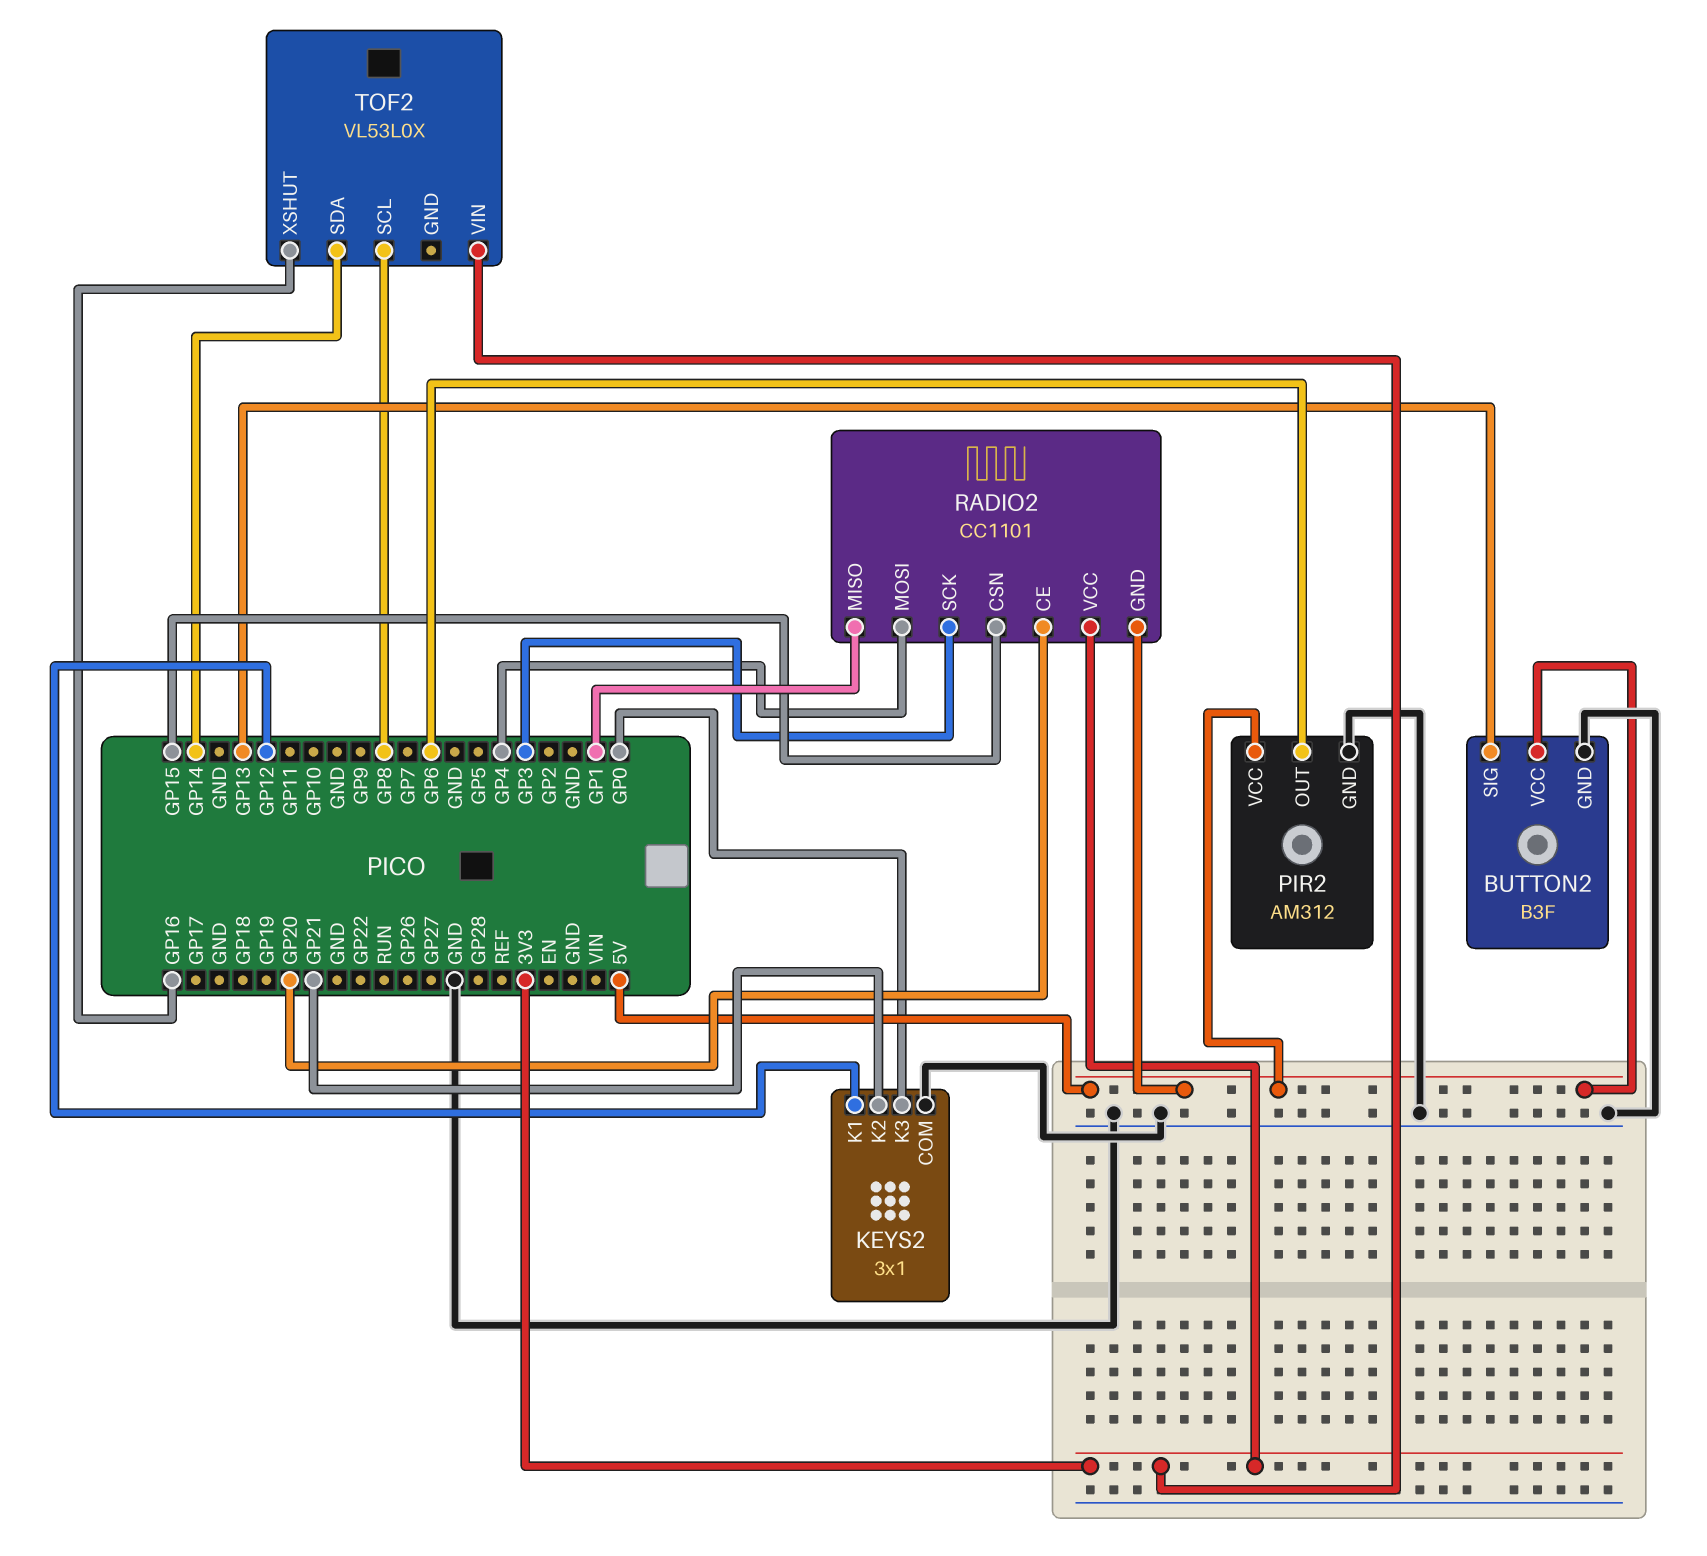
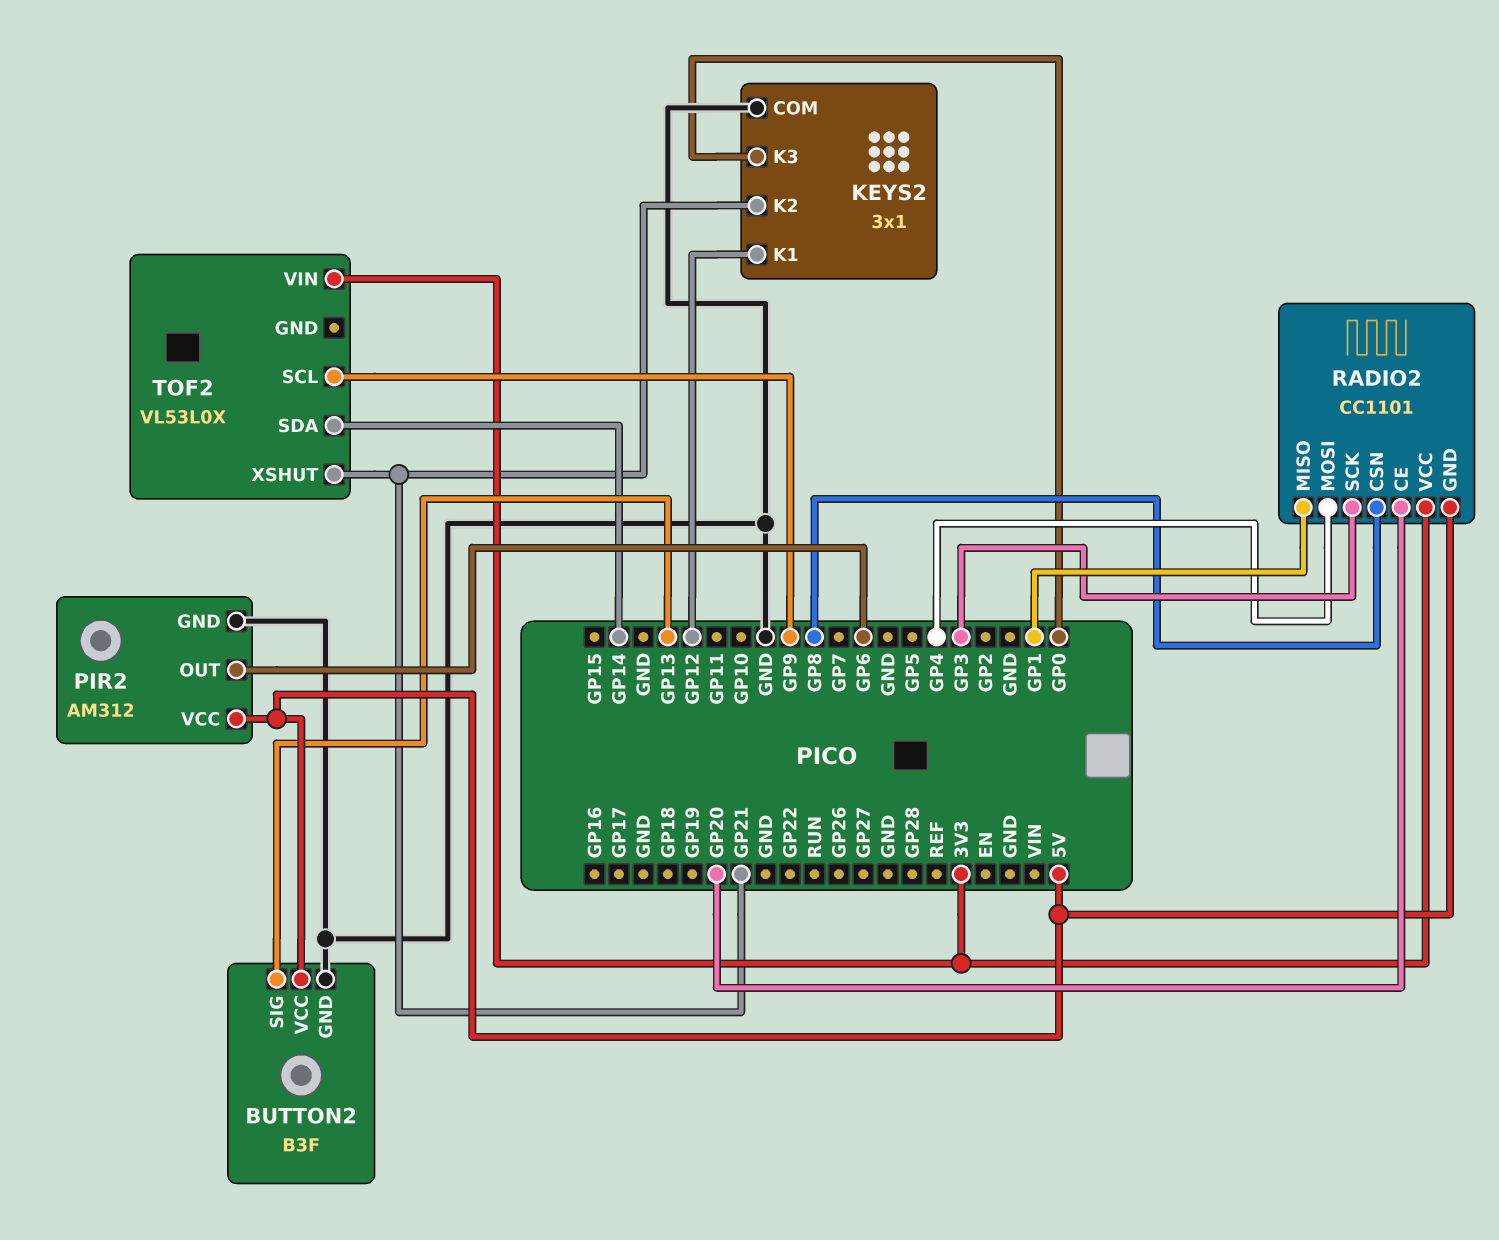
RADIO2 pin CSN: GP15 -> GP8
TOF2 pin SCL: GP8 -> GP9
TOF2 pin XSHUT: GP16 -> GP21

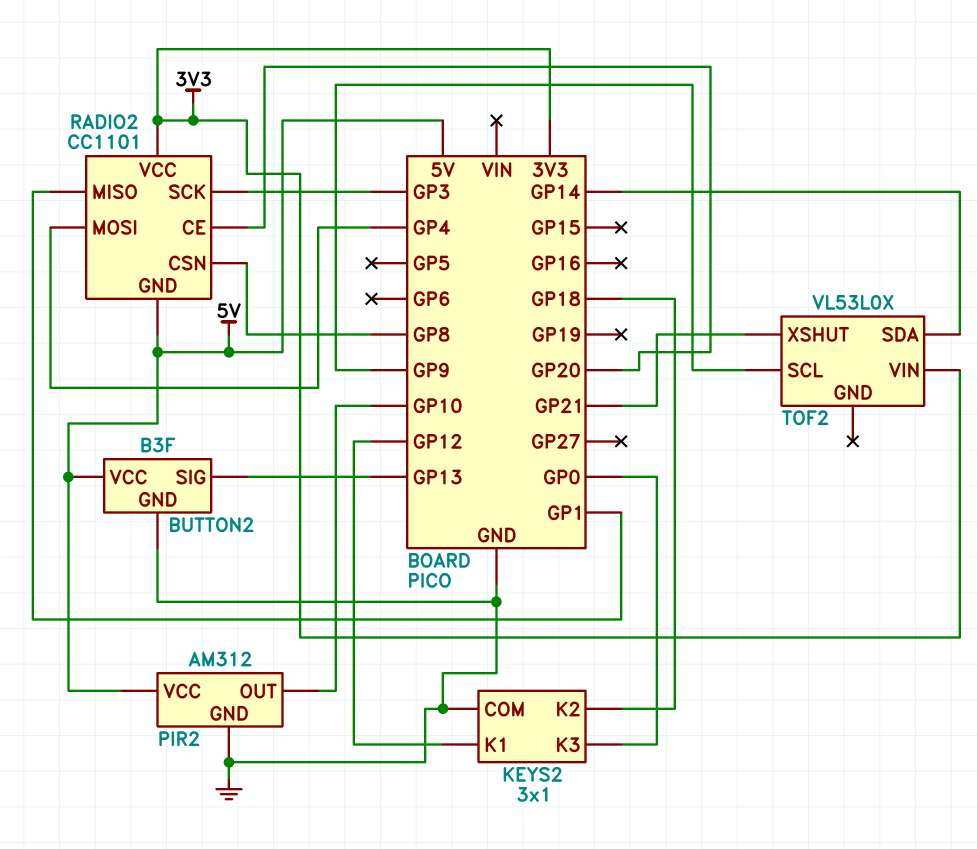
KEYS2 pin K2: GP21 -> GP18
PIR2 pin OUT: GP6 -> GP10

